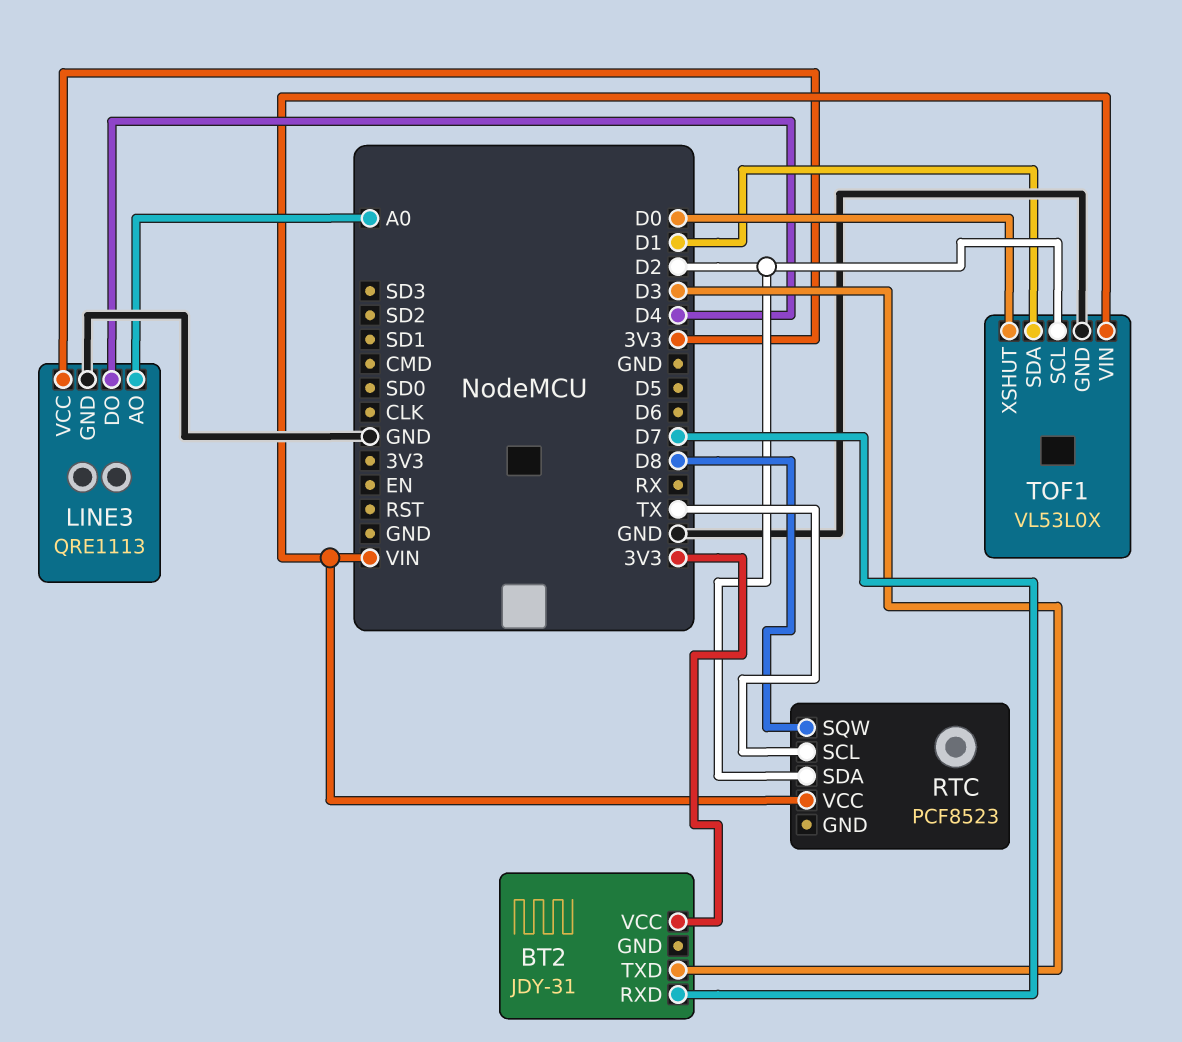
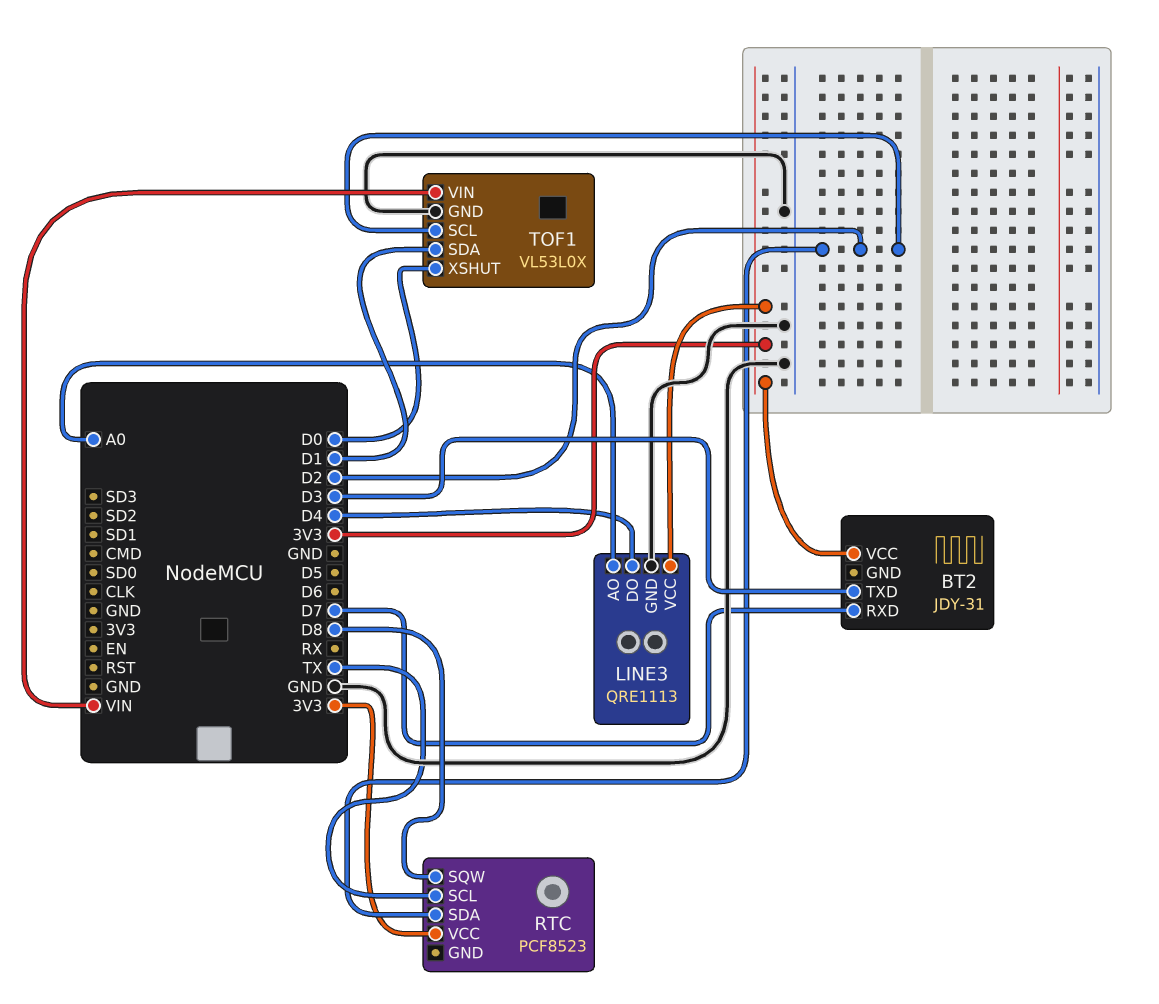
RTC pin VCC: VIN -> 3V3

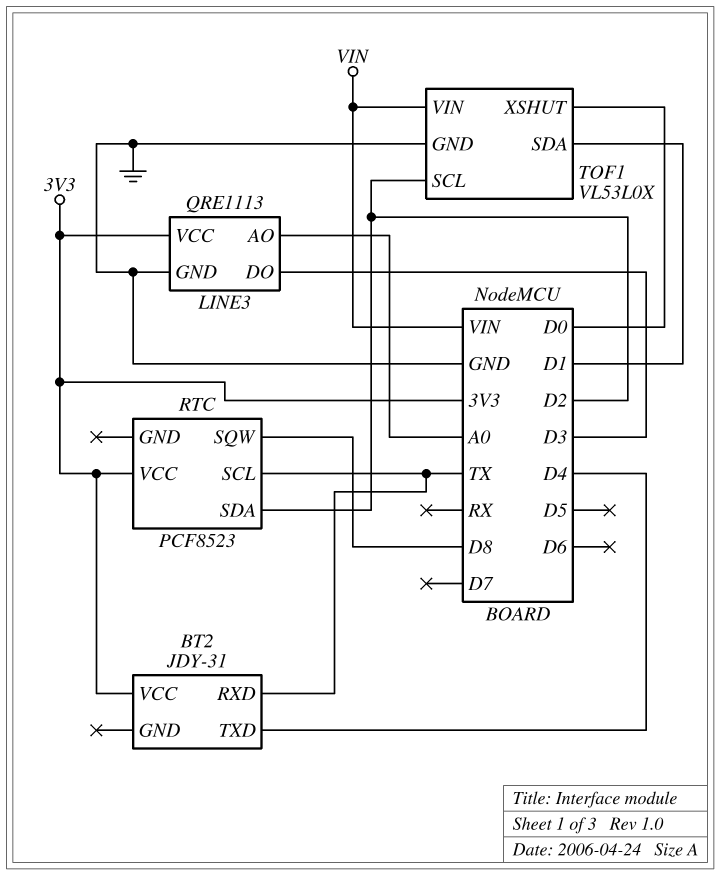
BT2 pin RXD: D7 -> TX
BT2 pin TXD: D3 -> D4
LINE3 pin DO: D4 -> D3

